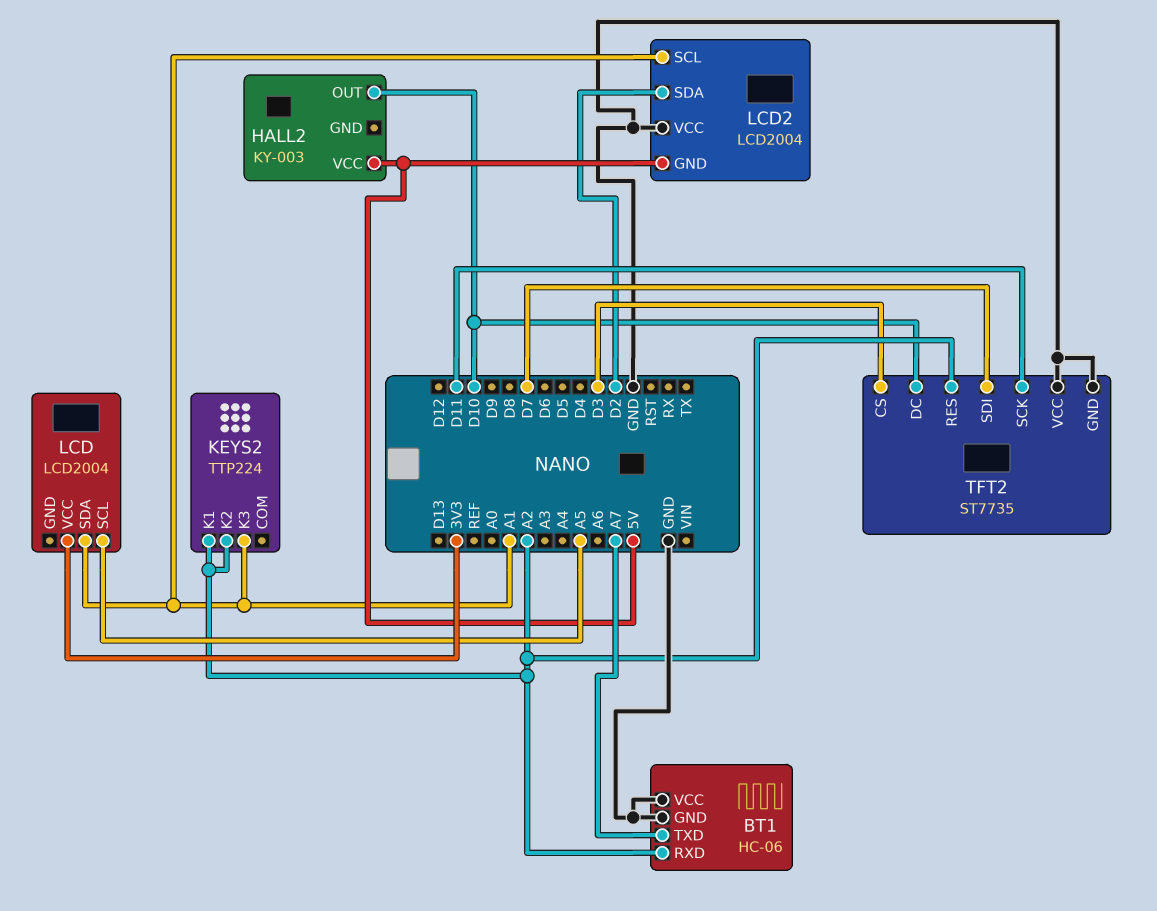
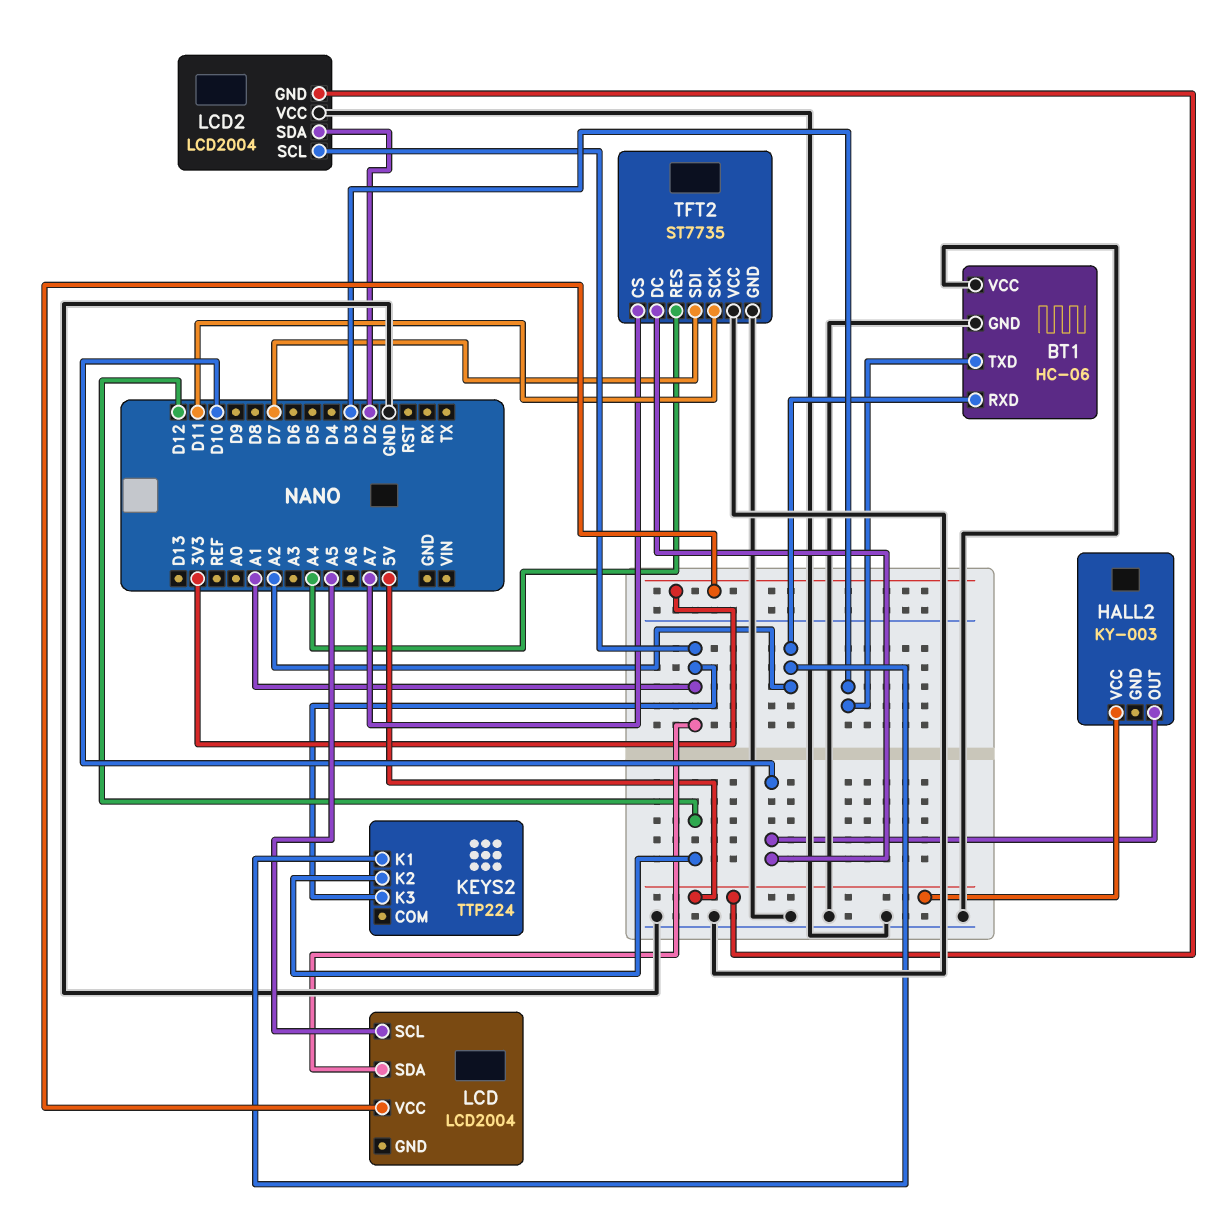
BT1 pin TXD: A7 -> D3
KEYS2 pin K2: A2 -> D12
TFT2 pin CS: D3 -> A7
TFT2 pin RES: A2 -> A4

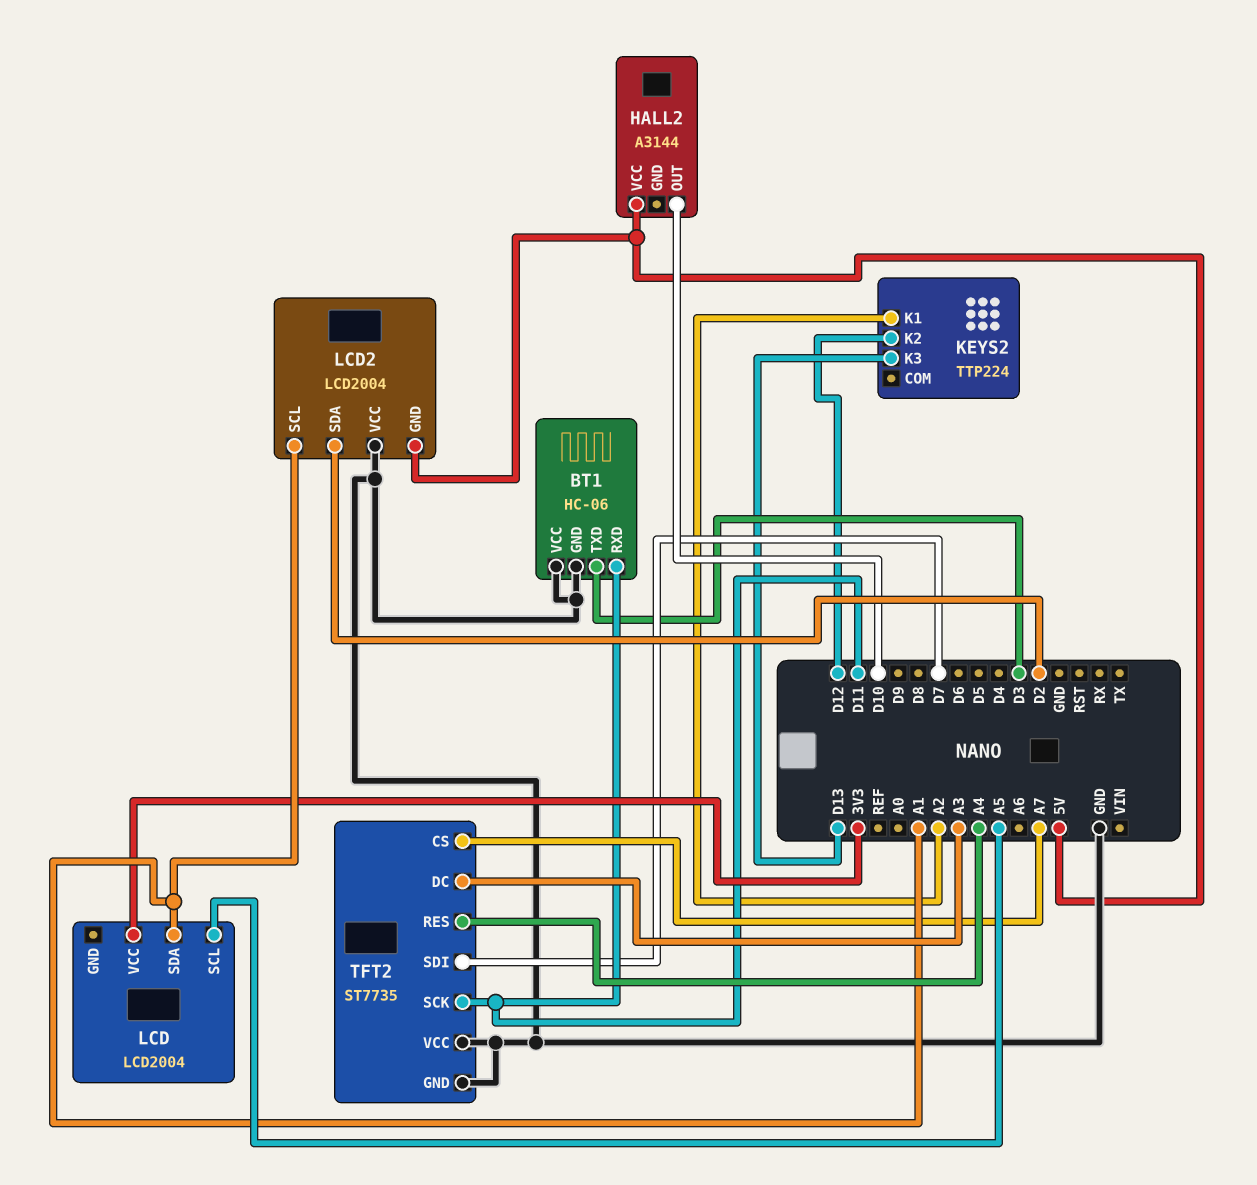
BT1 pin RXD: A2 -> D11
HALL2: KY-003 -> A3144
KEYS2 pin K3: A1 -> D13
TFT2 pin DC: D10 -> A3

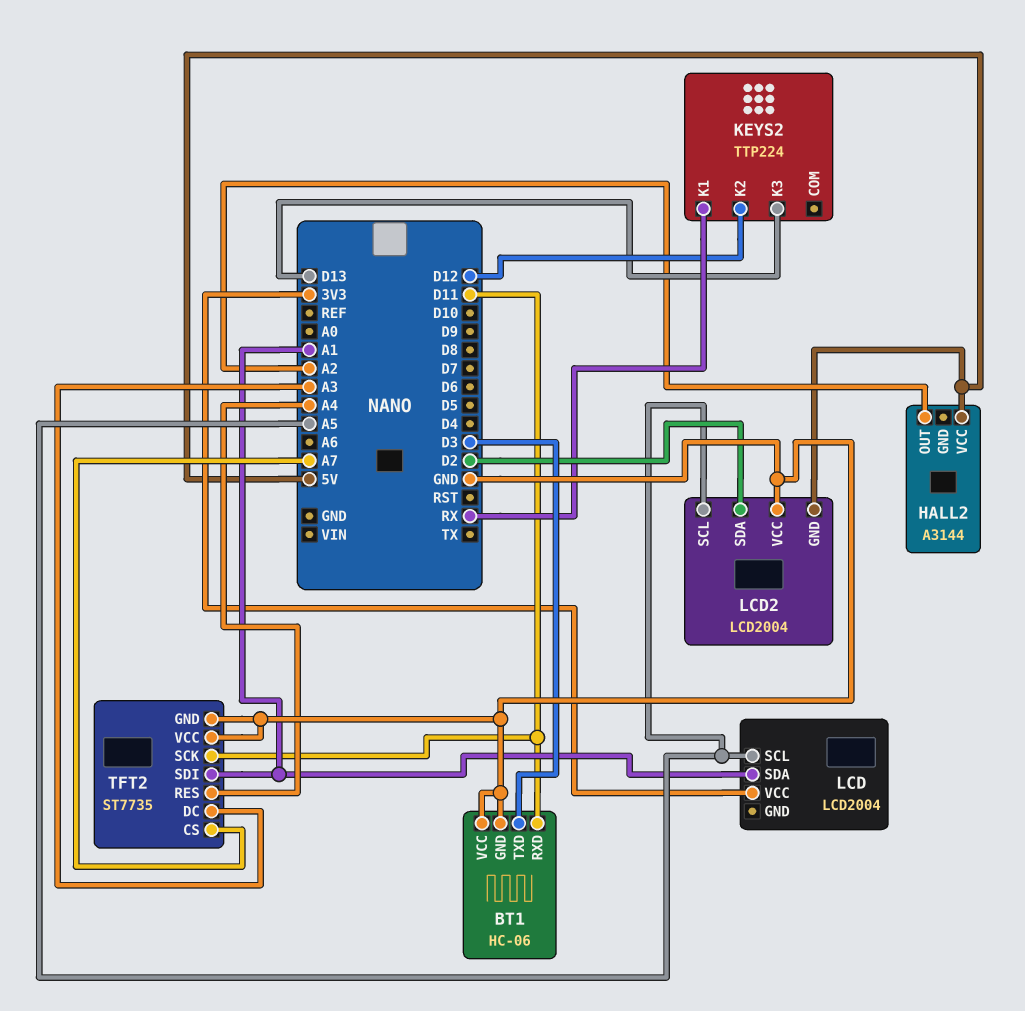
HALL2 pin OUT: D10 -> A2
KEYS2 pin K1: A2 -> RX
LCD2 pin SCL: A1 -> A5
TFT2 pin SDI: D7 -> A1

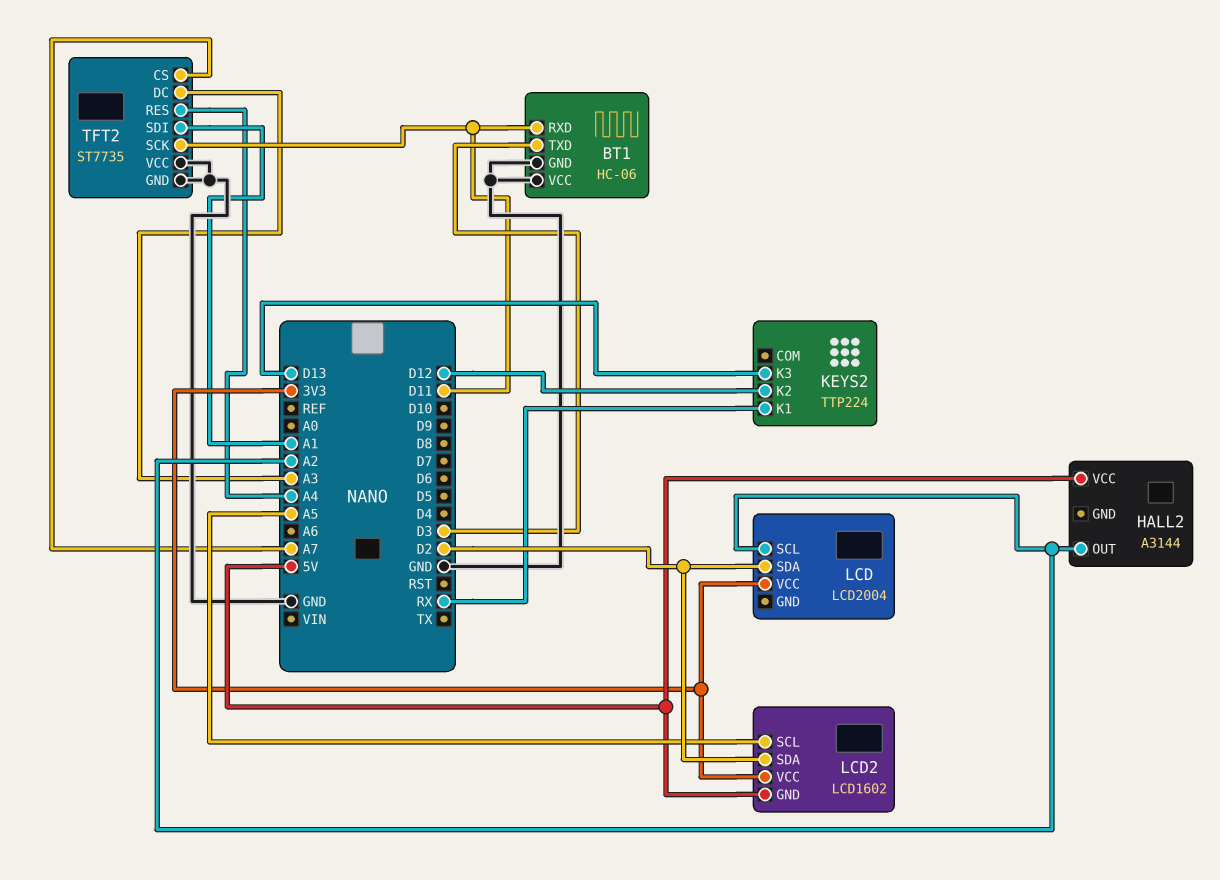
LCD pin SCL: A5 -> A2
LCD pin SDA: A1 -> D2
LCD2: LCD2004 -> LCD1602
LCD2 pin VCC: GND -> 3V3

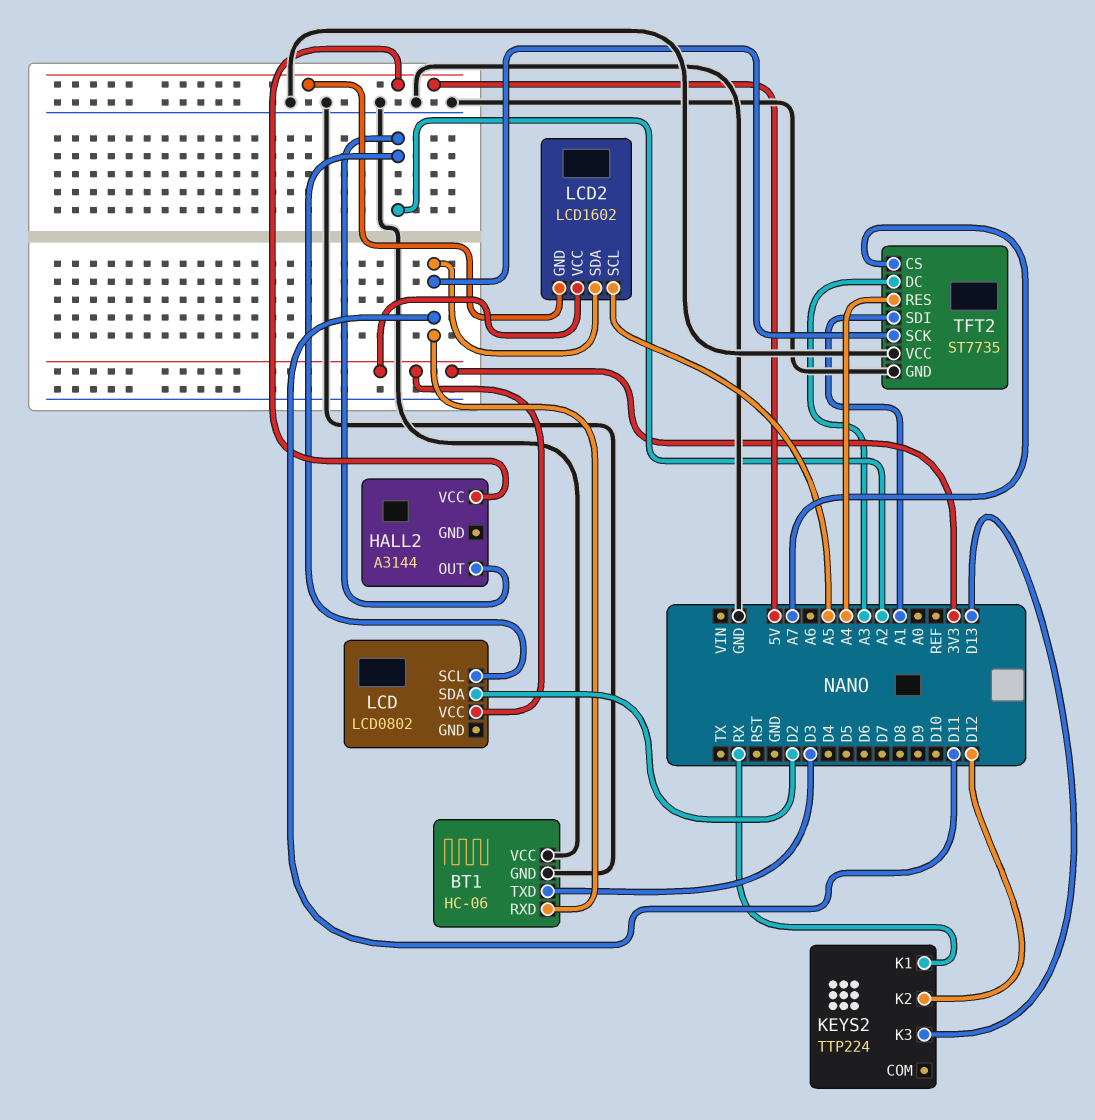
LCD: LCD2004 -> LCD0802
LCD2 pin SDA: D2 -> D11

